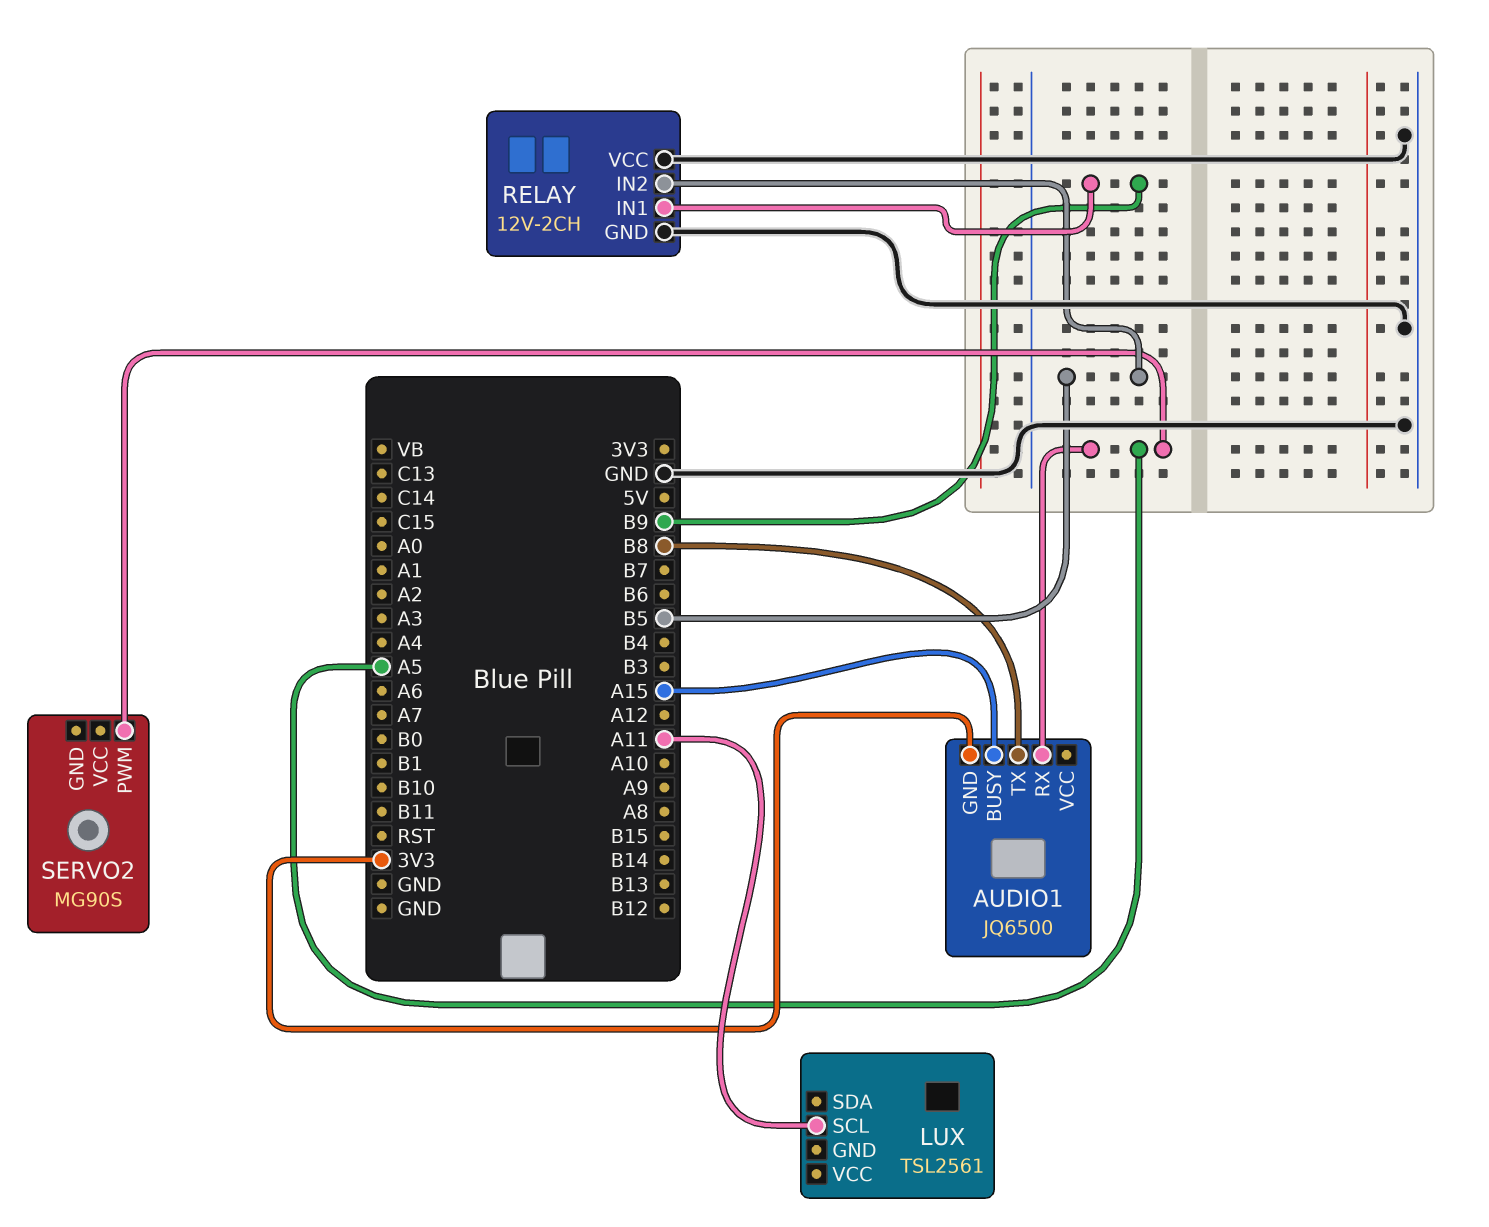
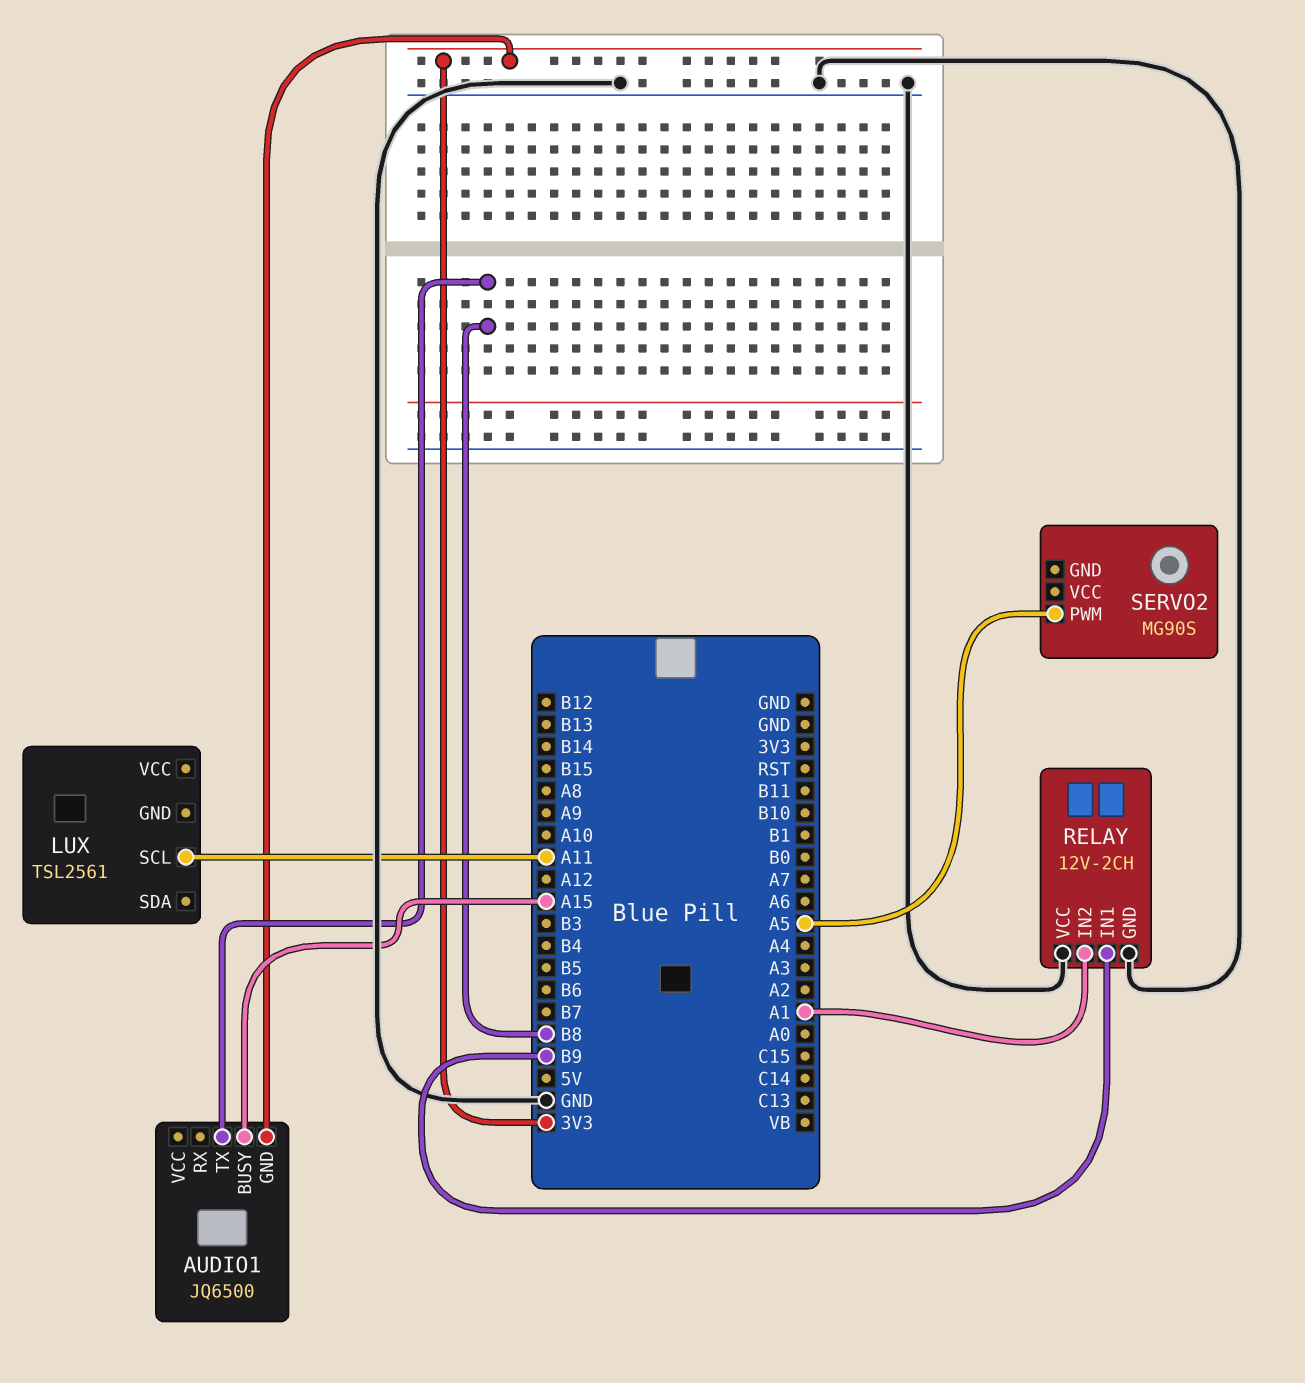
AUDIO1 pin RX: A5 -> none
RELAY pin IN2: B5 -> A1

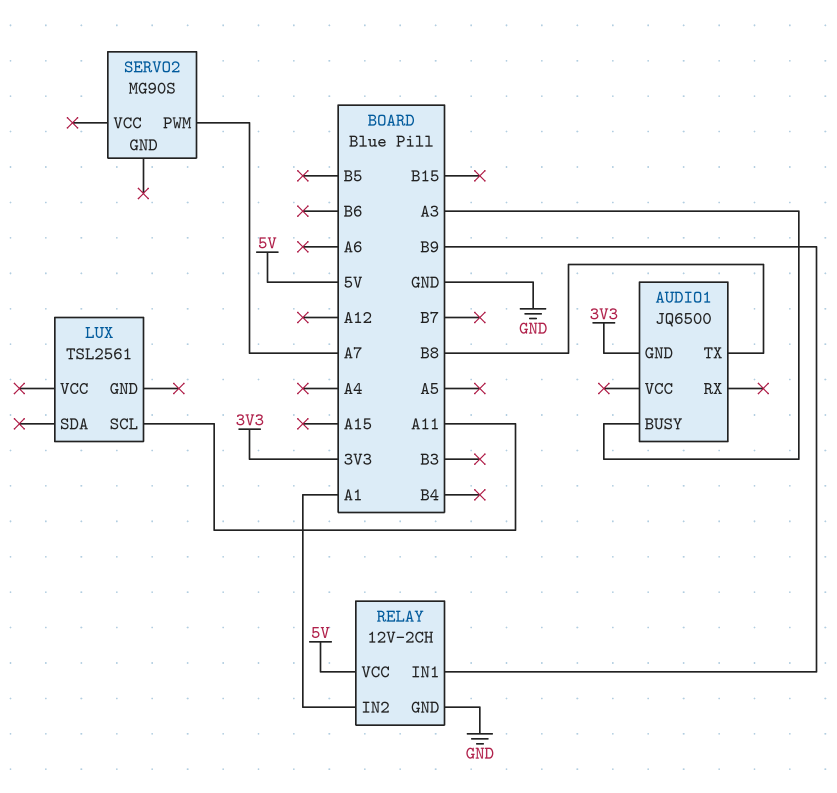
AUDIO1 pin BUSY: A15 -> A3
RELAY pin VCC: GND -> 5V
SERVO2 pin PWM: A5 -> A7

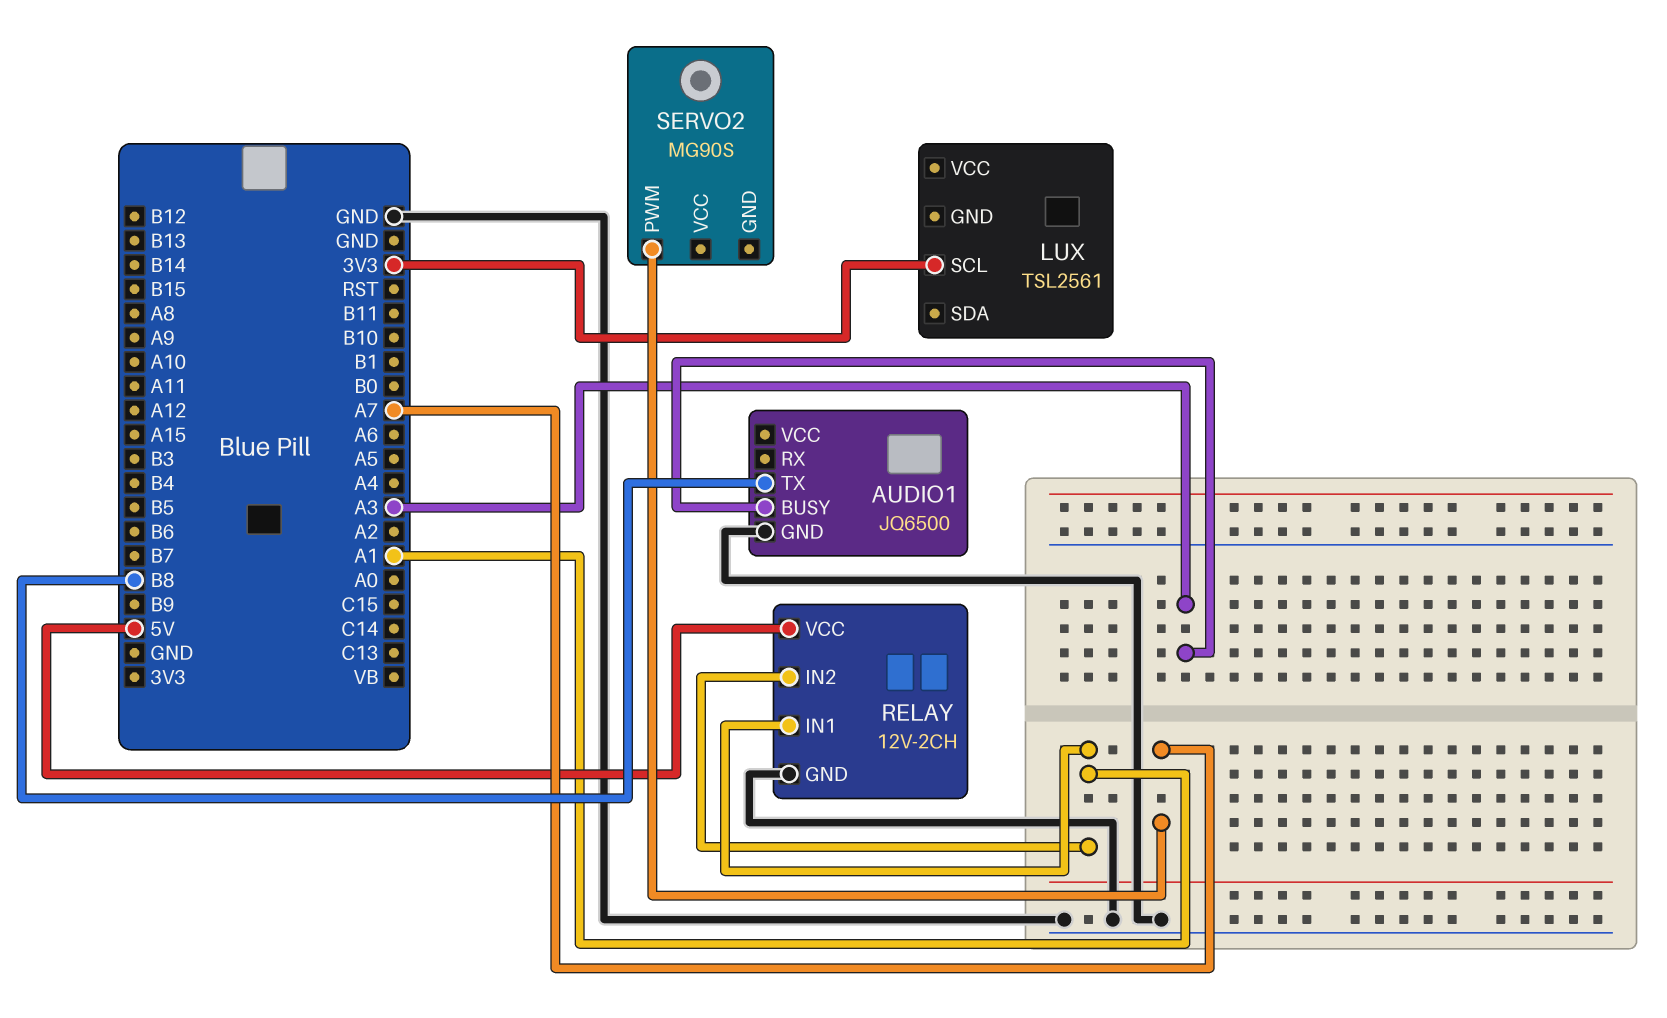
AUDIO1 pin GND: 3V3 -> GND
LUX pin SCL: A11 -> 3V3
RELAY pin IN1: B9 -> A1

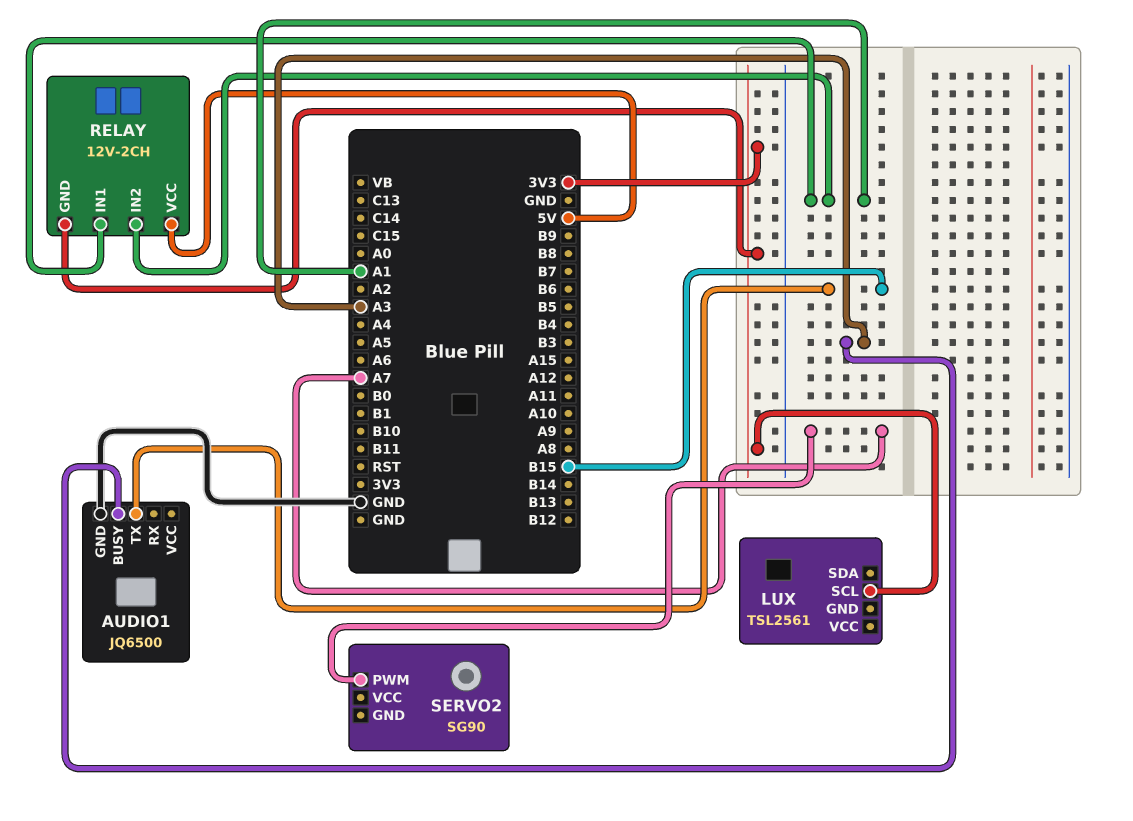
AUDIO1 pin TX: B8 -> B15
RELAY pin GND: GND -> 3V3
SERVO2: MG90S -> SG90

